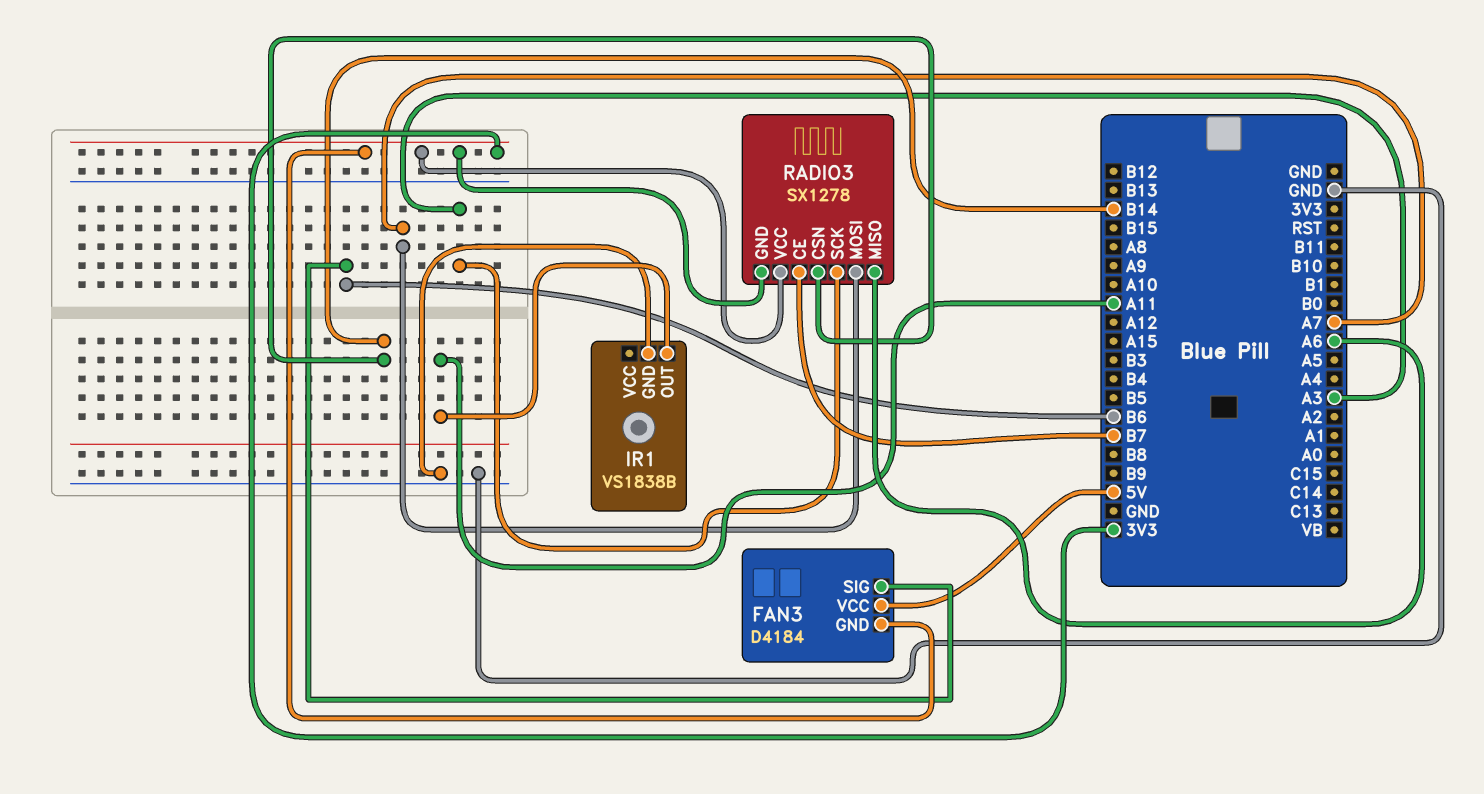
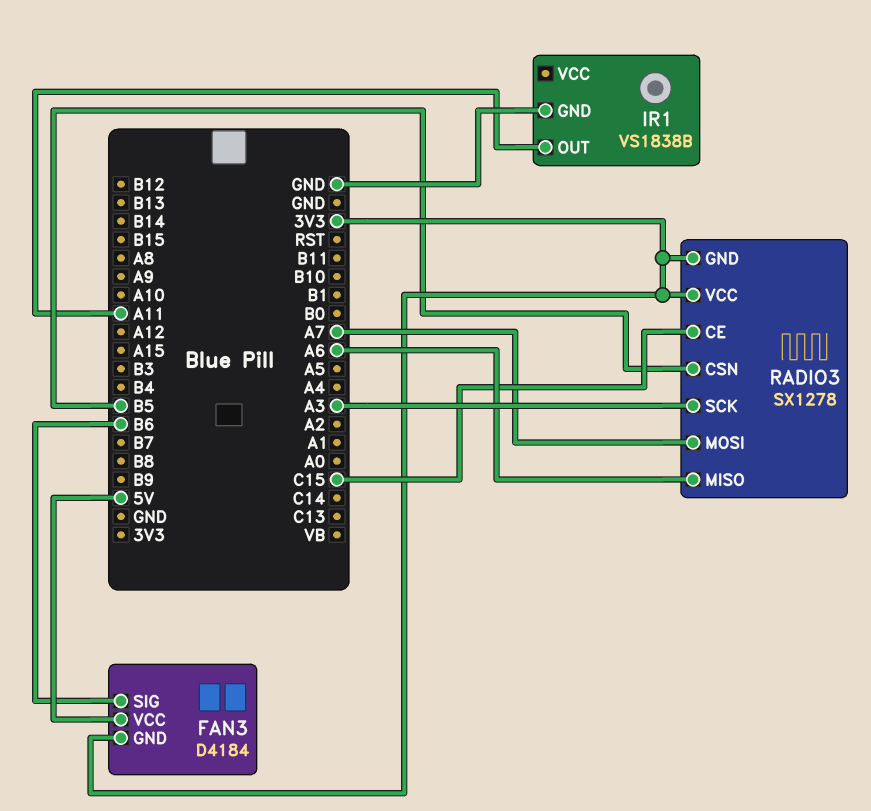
RADIO3 pin CE: B7 -> C15
RADIO3 pin CSN: B14 -> B5

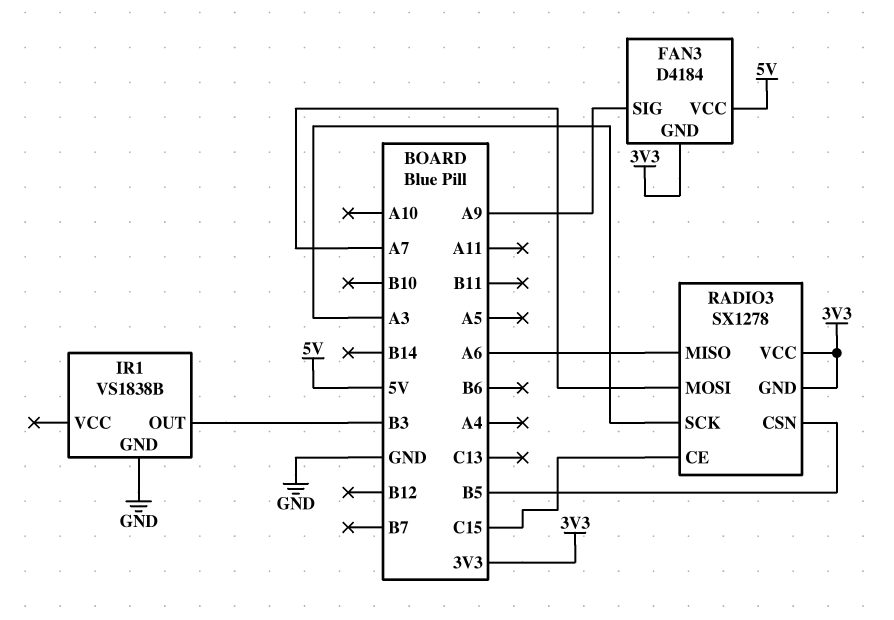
FAN3 pin SIG: B6 -> A9
IR1 pin OUT: A11 -> B3

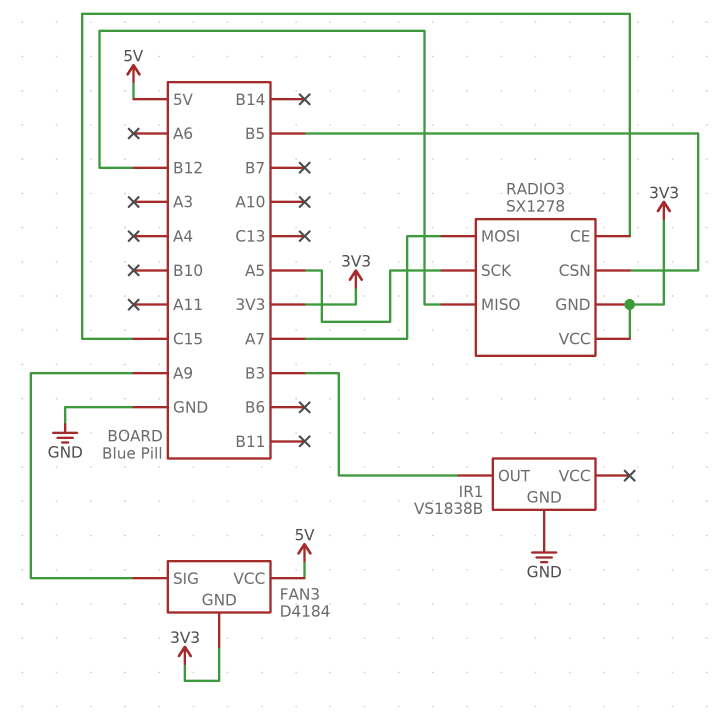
RADIO3 pin MISO: A6 -> B12
RADIO3 pin SCK: A3 -> A5

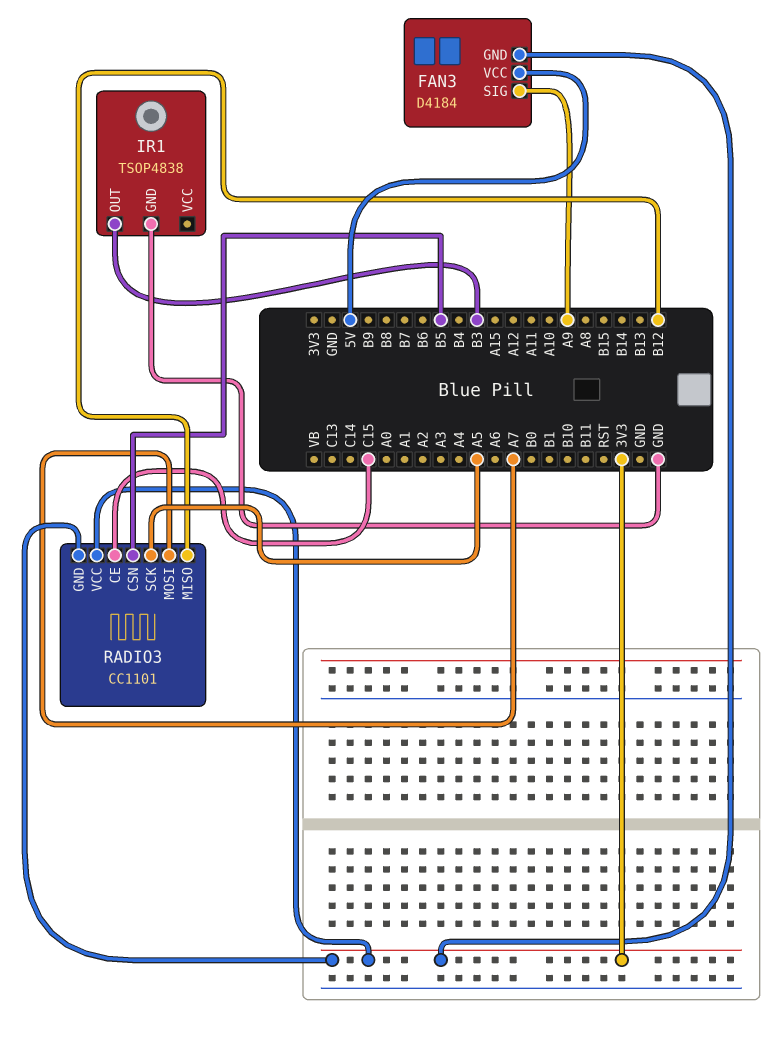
IR1: VS1838B -> TSOP4838
RADIO3: SX1278 -> CC1101

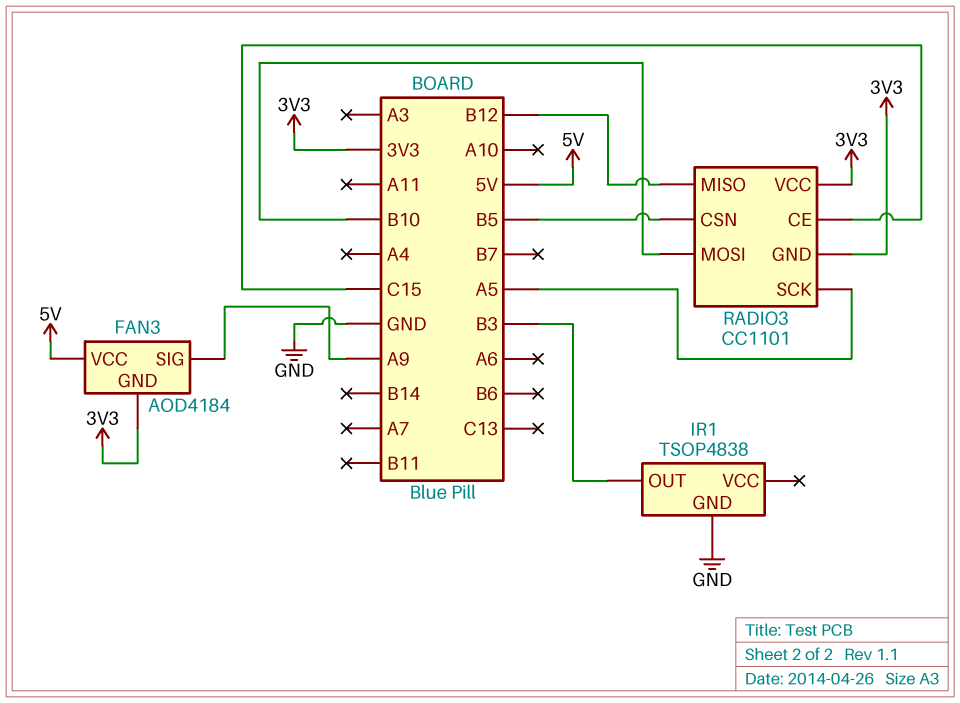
FAN3: D4184 -> AOD4184
RADIO3 pin MOSI: A7 -> B10

